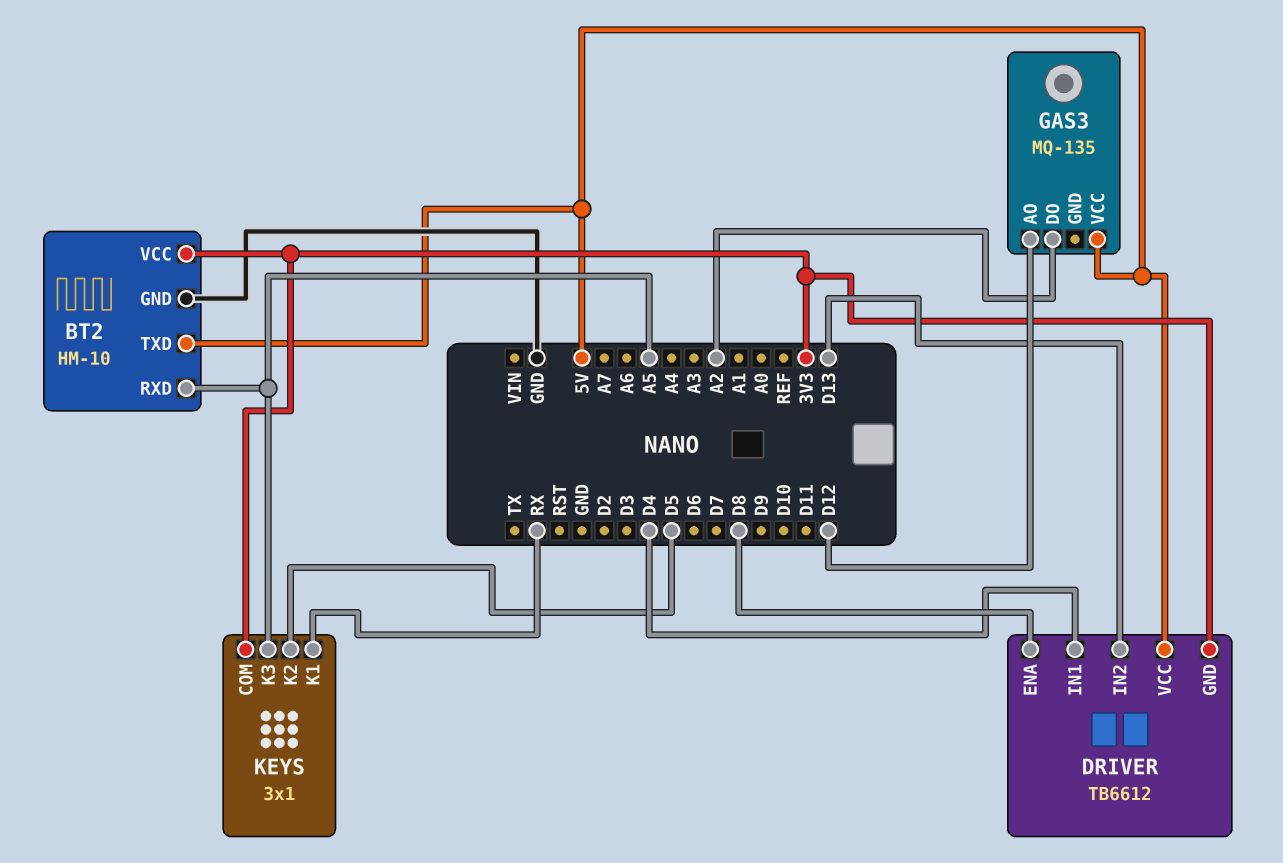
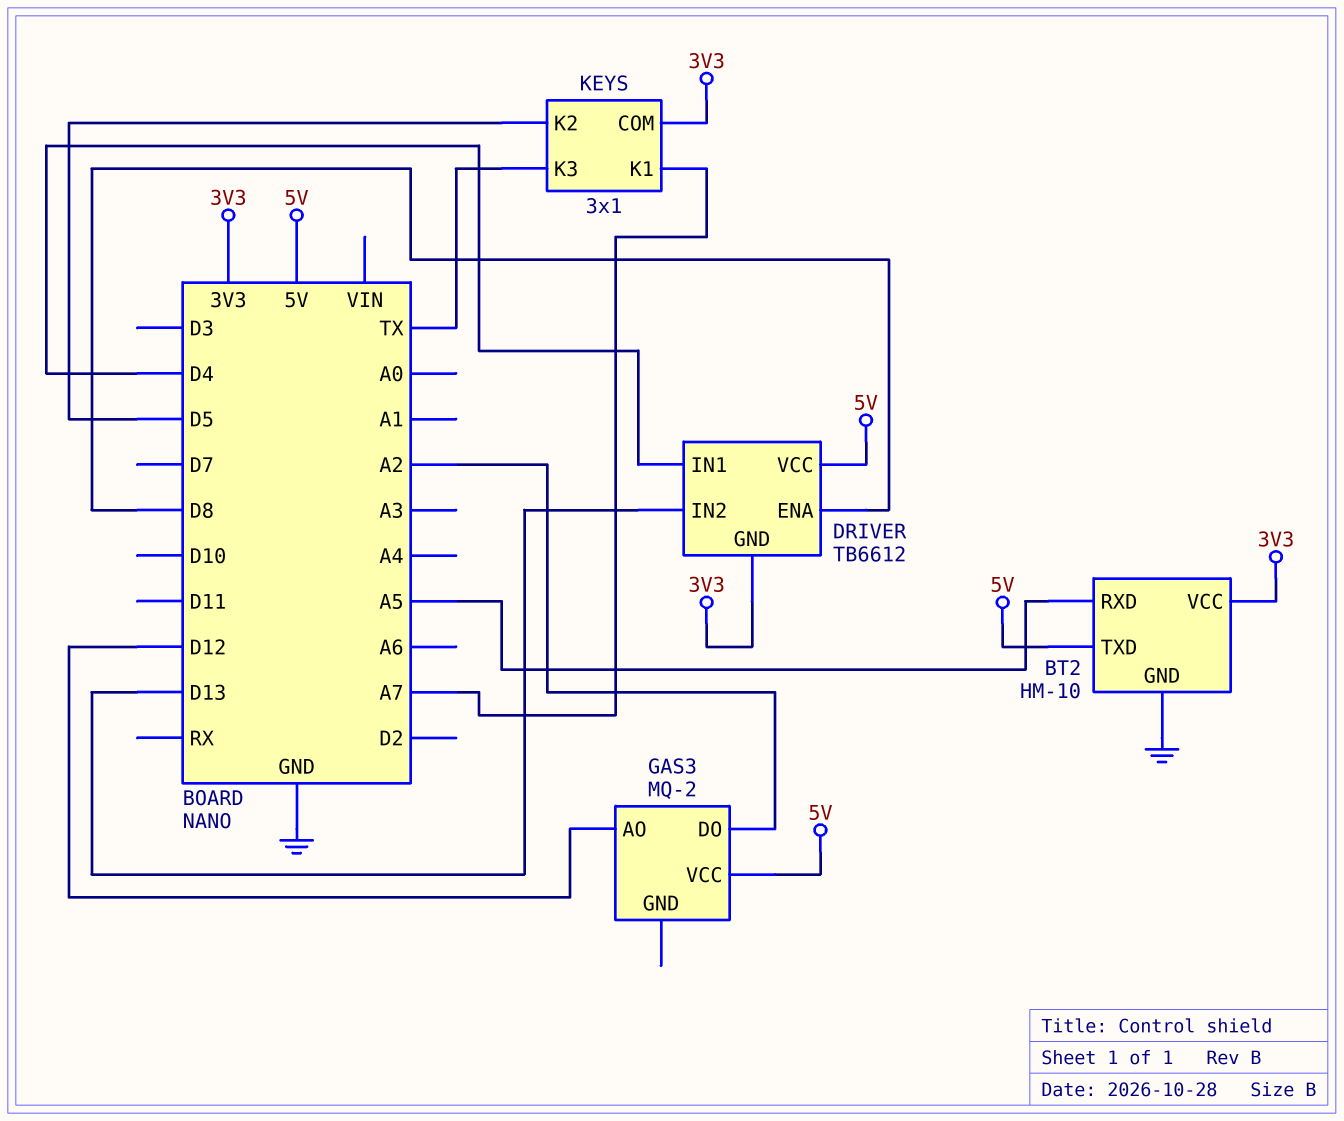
GAS3: MQ-135 -> MQ-2
KEYS pin K1: RX -> A7
KEYS pin K3: A5 -> TX

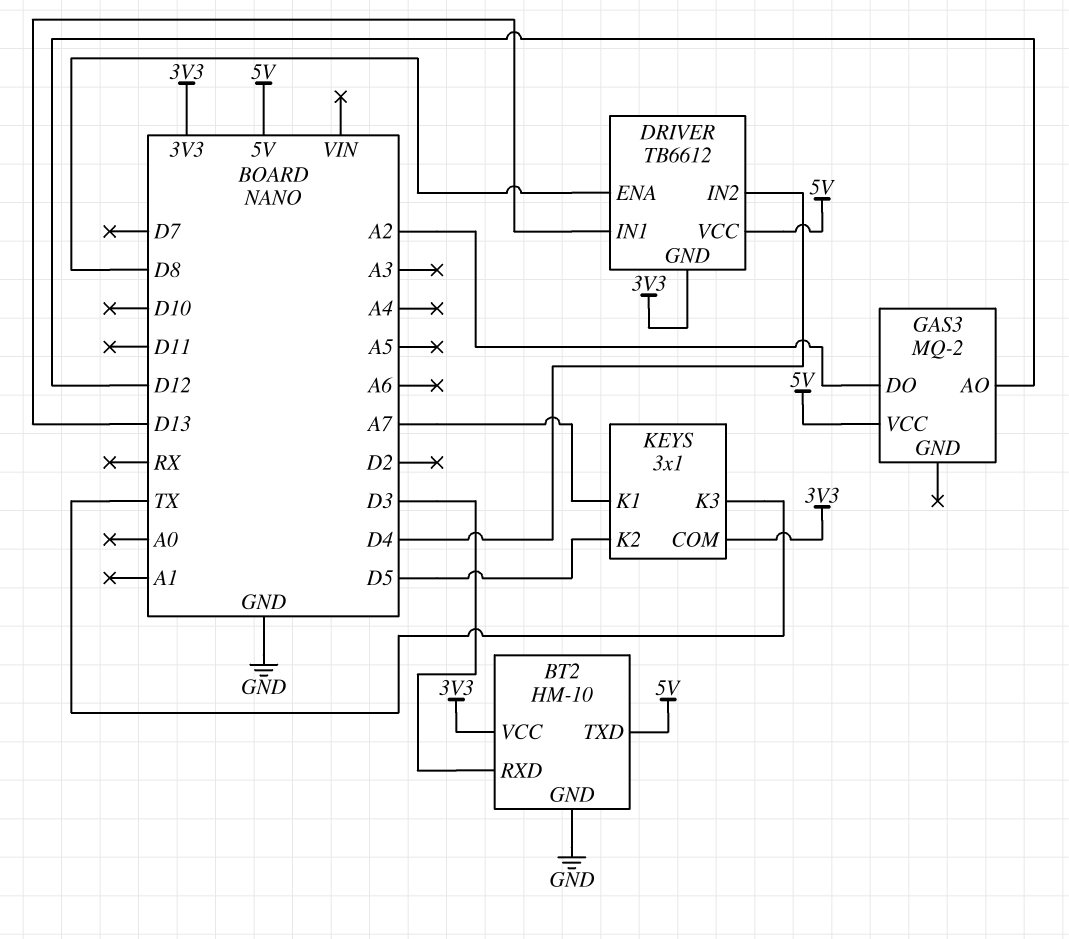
BT2 pin RXD: A5 -> D3
DRIVER pin IN1: D4 -> D13
DRIVER pin IN2: D13 -> D4

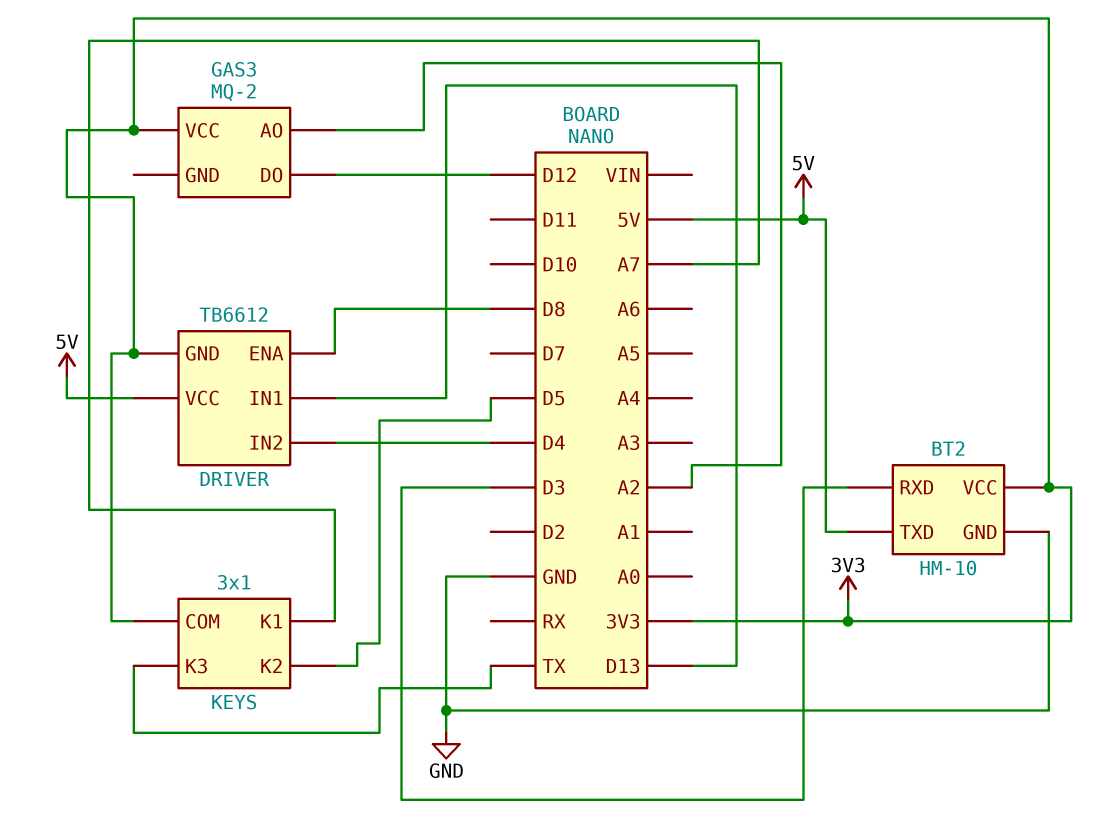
GAS3 pin AO: D12 -> A2
GAS3 pin DO: A2 -> D12
GAS3 pin VCC: 5V -> 3V3

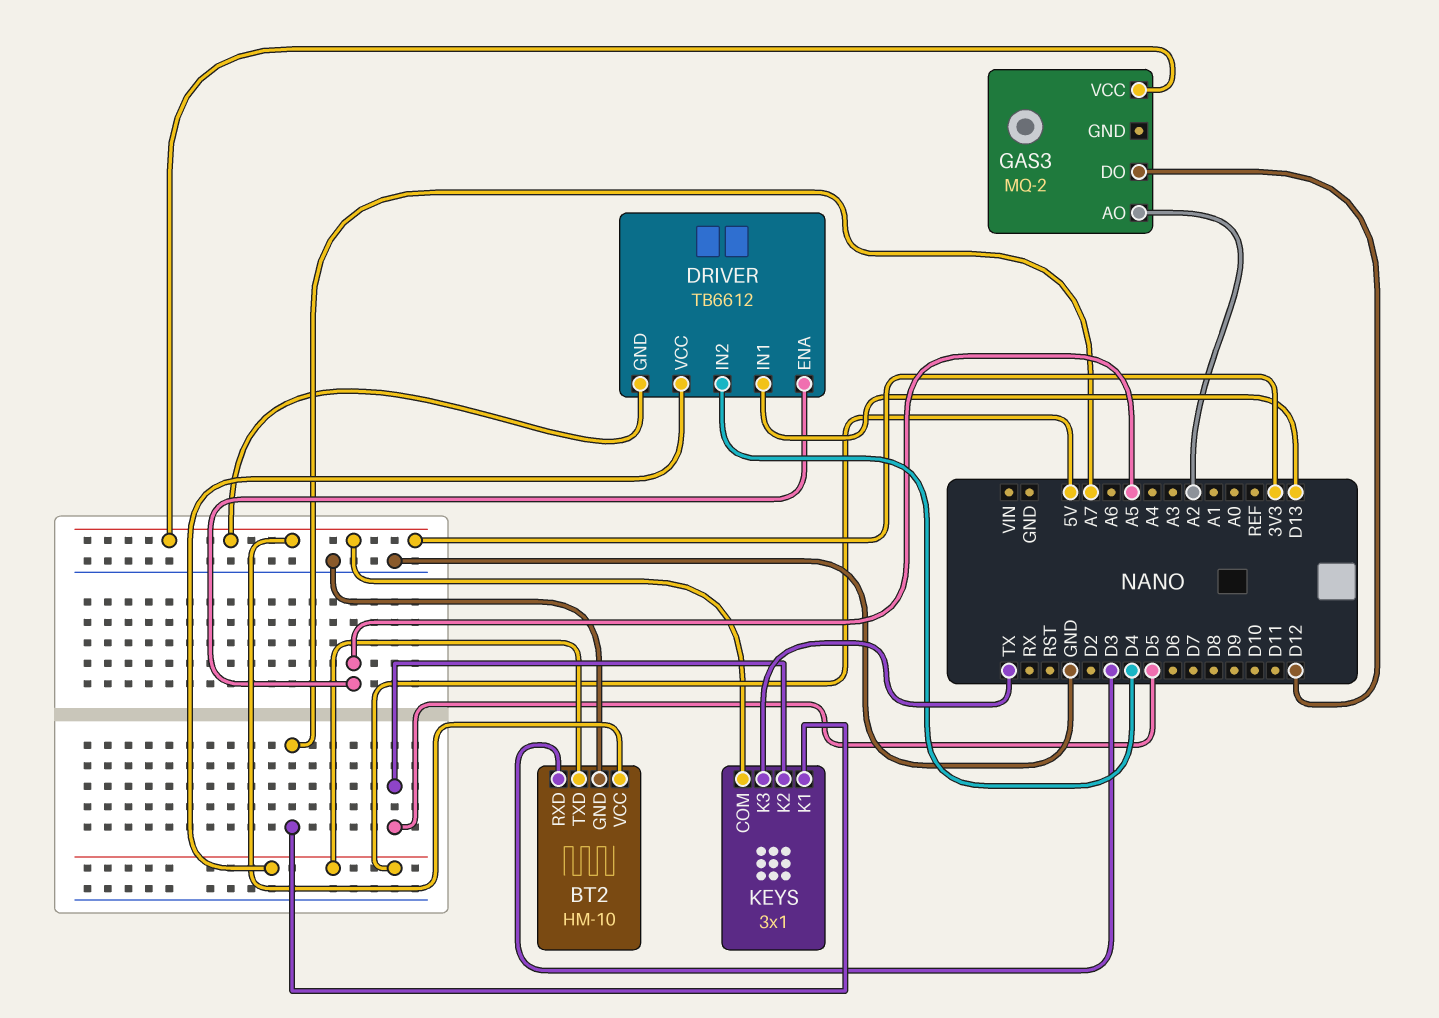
DRIVER pin ENA: D8 -> A5

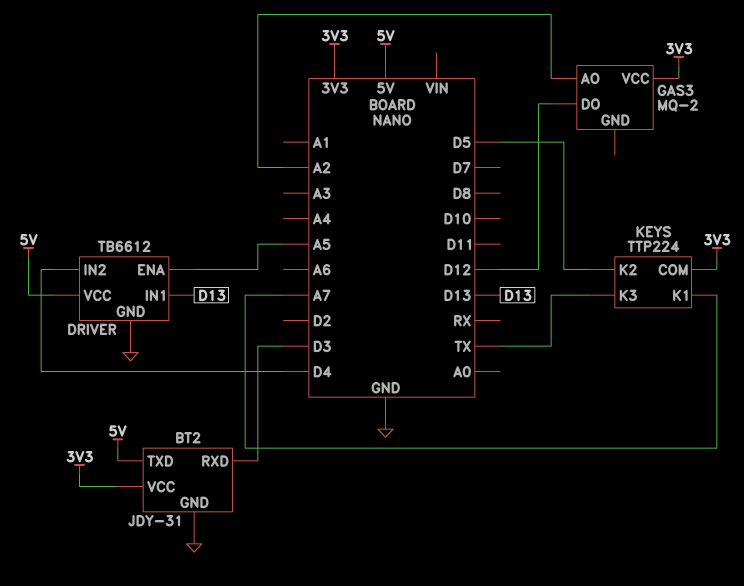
BT2: HM-10 -> JDY-31
DRIVER pin GND: 3V3 -> GND
KEYS: 3x1 -> TTP224

